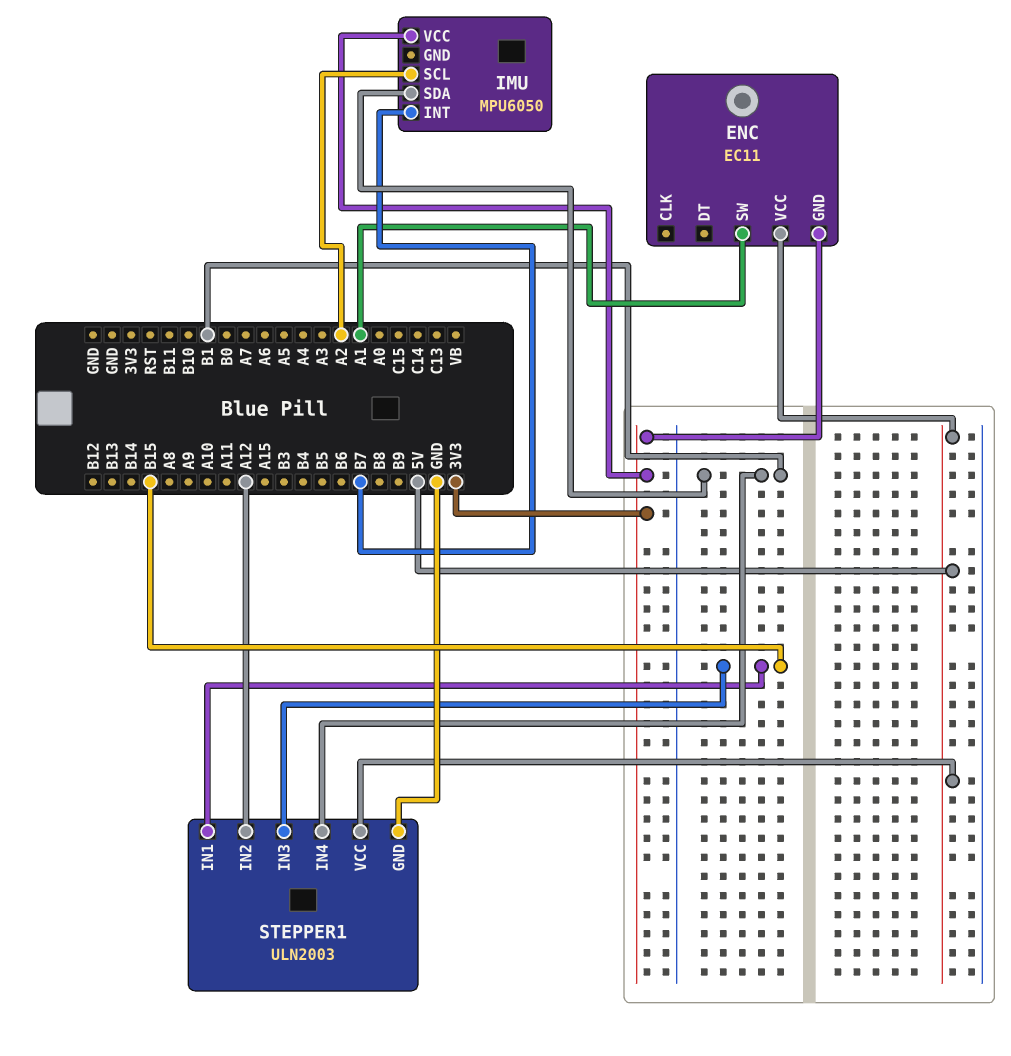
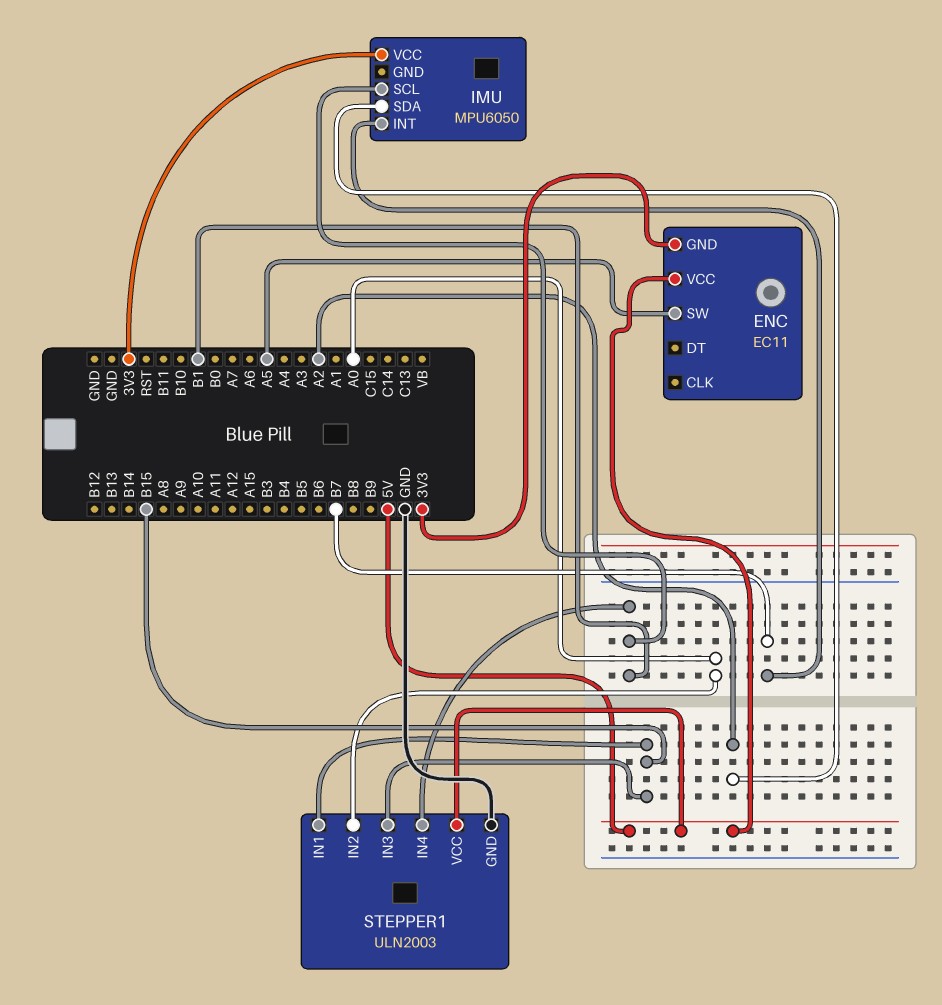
ENC pin SW: A1 -> A5
IMU pin SCL: A2 -> B1
IMU pin SDA: B1 -> A2
STEPPER1 pin IN2: A12 -> A0

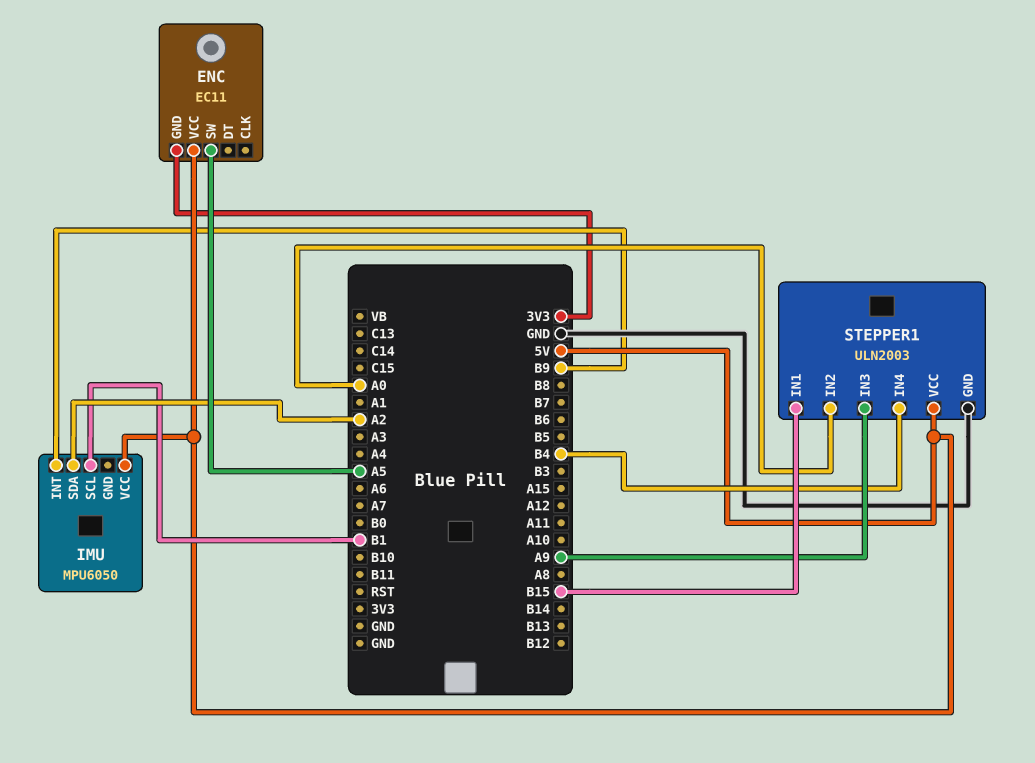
IMU pin INT: B7 -> B9
IMU pin VCC: 3V3 -> 5V
STEPPER1 pin IN3: B15 -> A9
STEPPER1 pin IN4: B1 -> B4

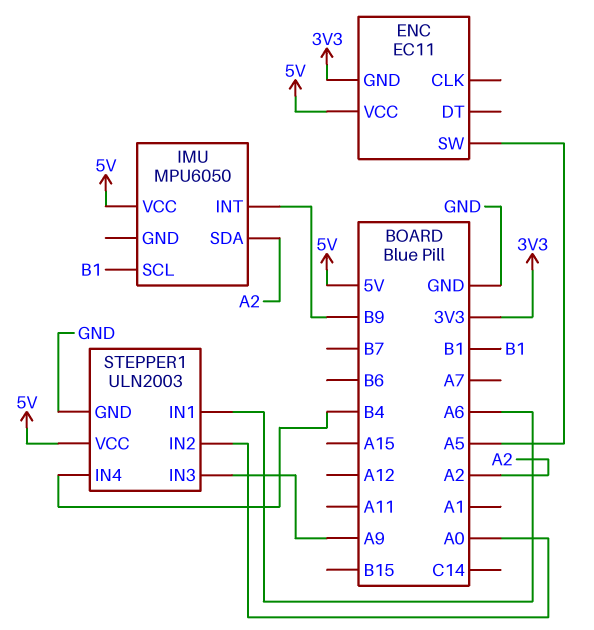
STEPPER1 pin IN1: B15 -> A6

